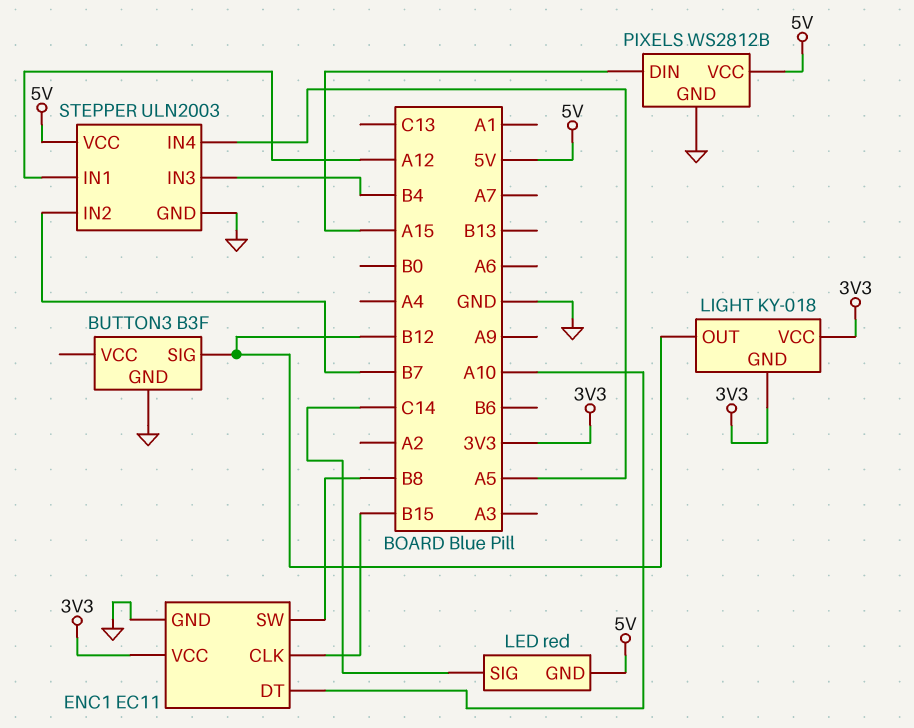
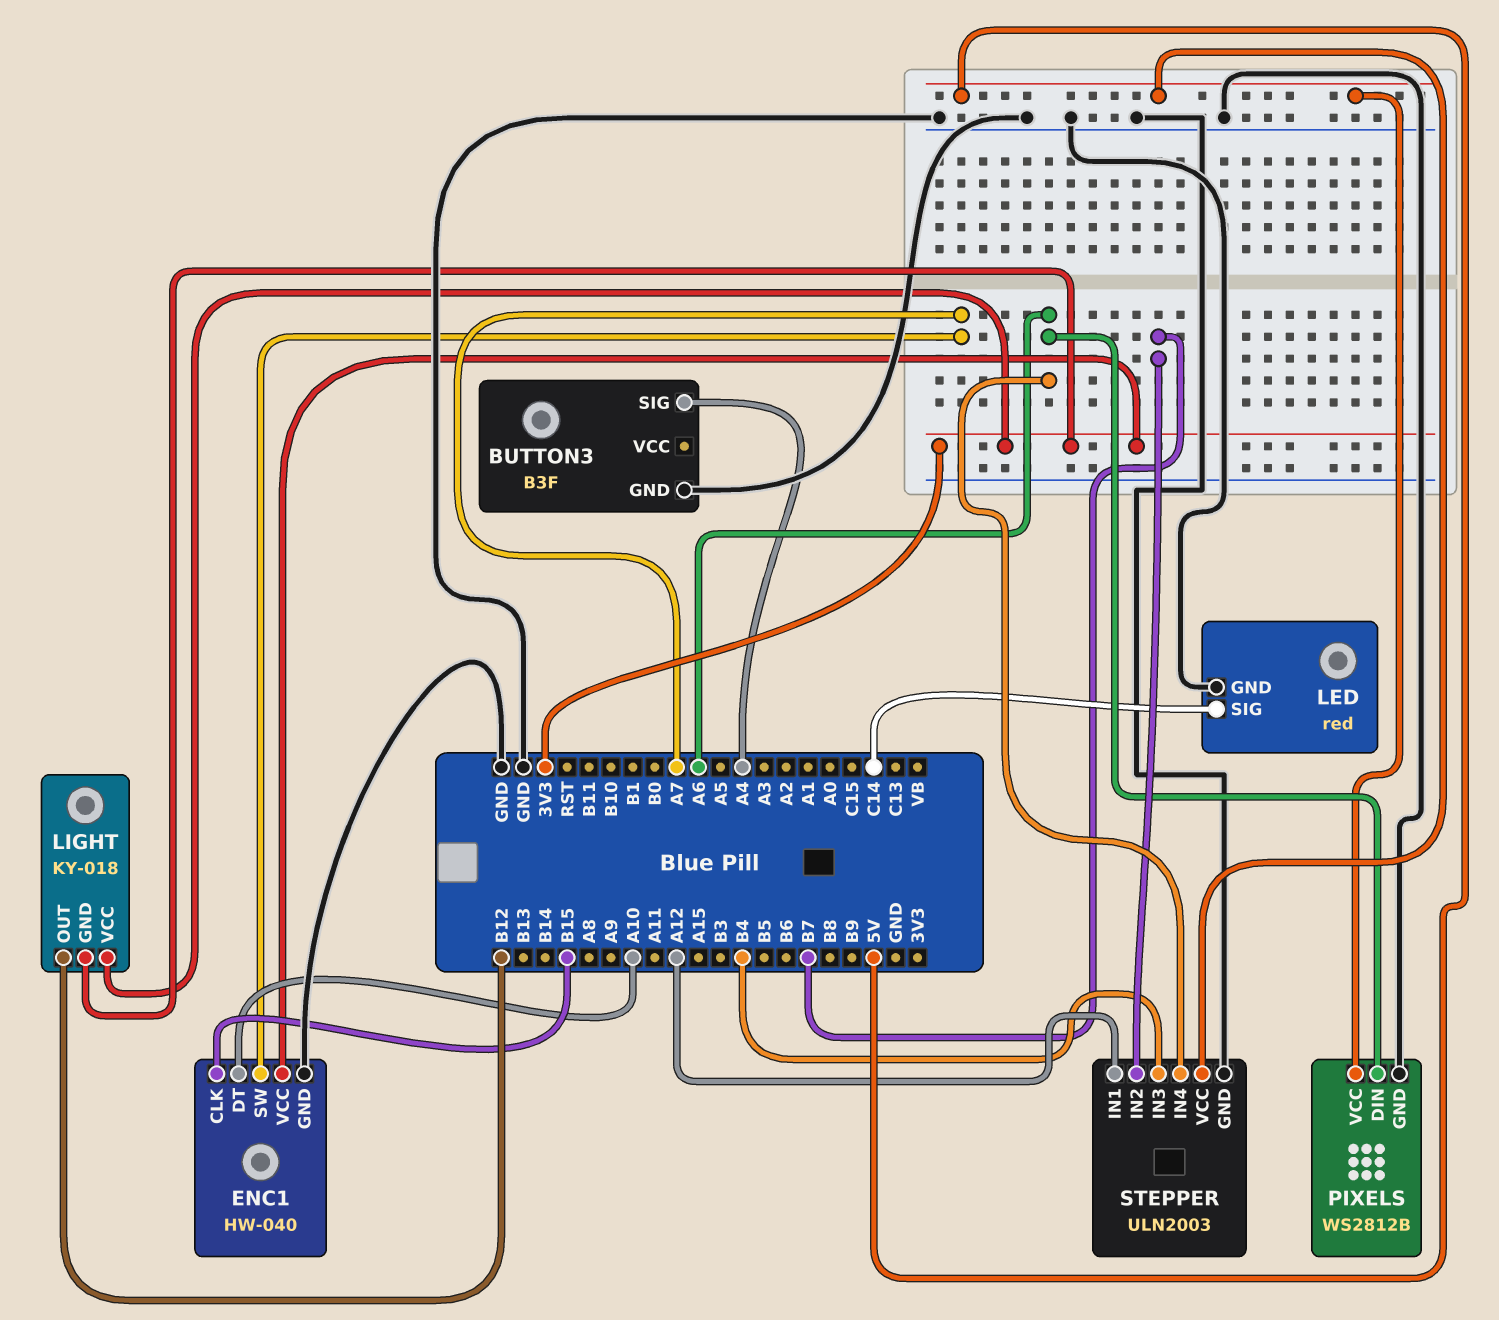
BUTTON3 pin SIG: B12 -> A4
ENC1: EC11 -> HW-040
ENC1 pin SW: B8 -> A7
LED pin GND: 5V -> GND
PIXELS pin DIN: A15 -> A6
STEPPER pin IN4: A5 -> A6

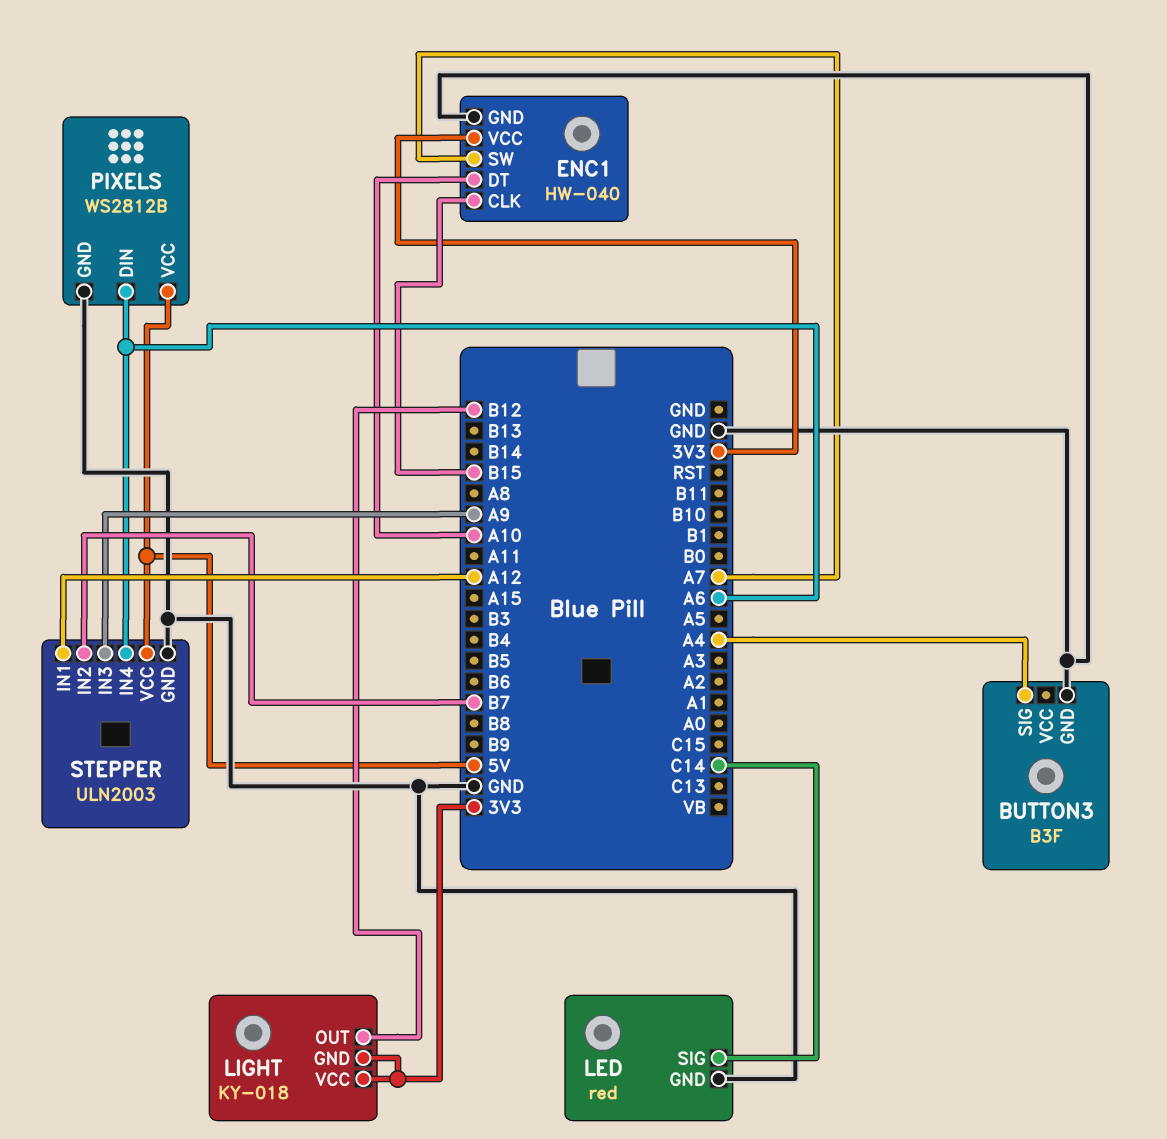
STEPPER pin IN3: B4 -> A9

